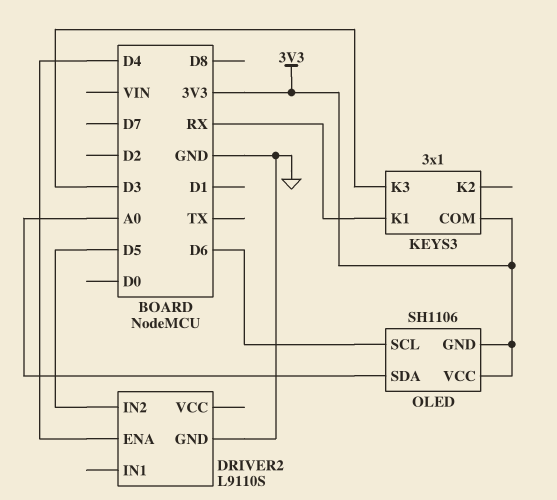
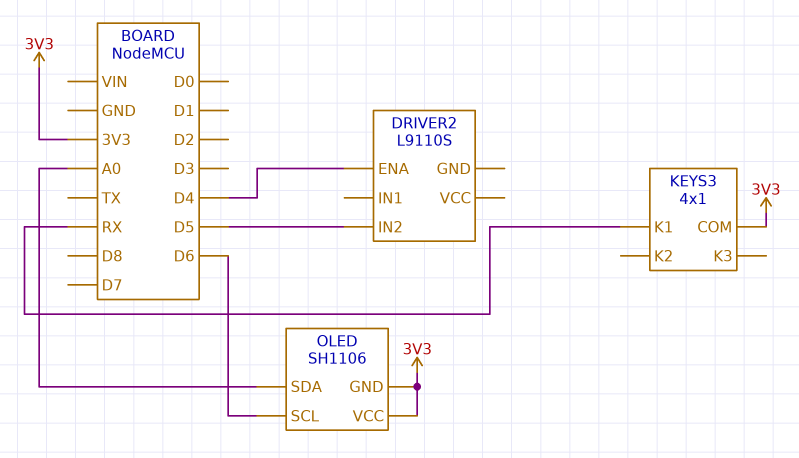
DRIVER2 pin GND: GND -> none
KEYS3: 3x1 -> 4x1
KEYS3 pin K3: D3 -> none

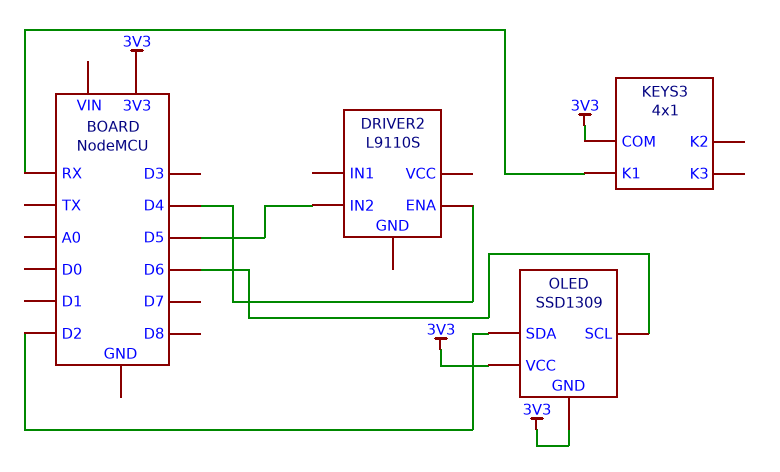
OLED: SH1106 -> SSD1309
OLED pin SDA: A0 -> D2

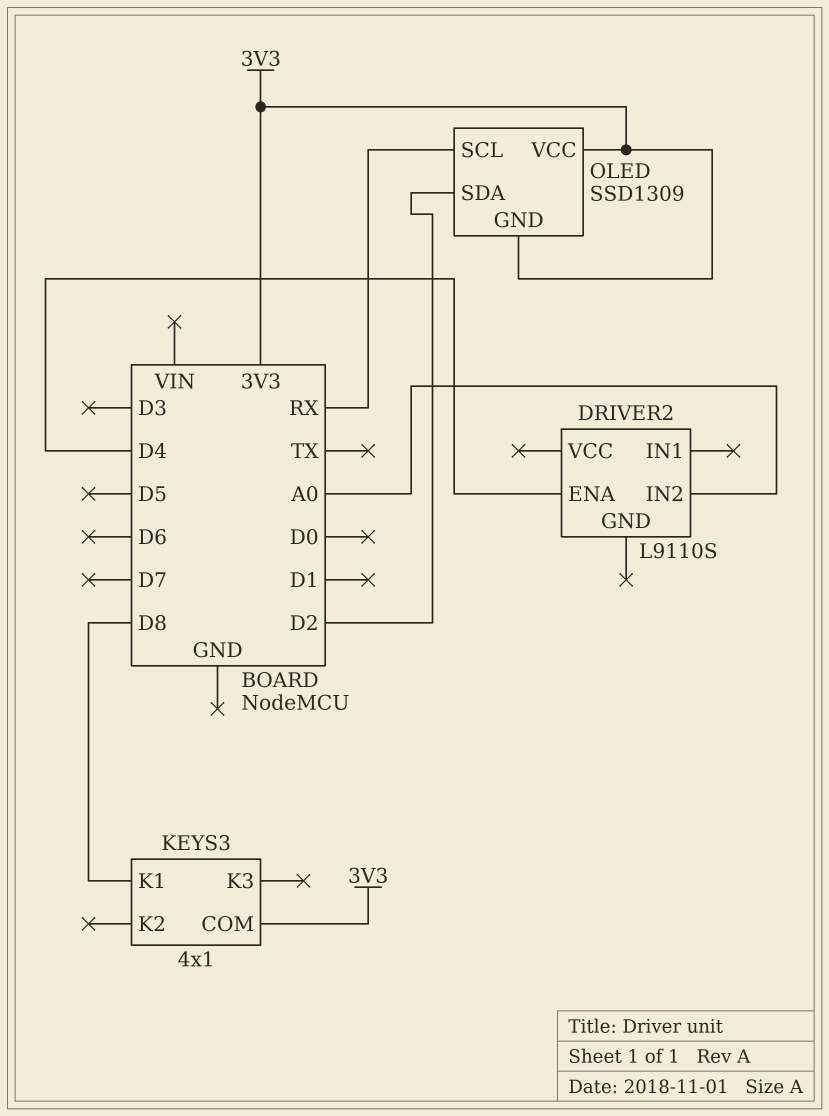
DRIVER2 pin IN2: D5 -> A0
KEYS3 pin K1: RX -> D8
OLED pin SCL: D6 -> RX

